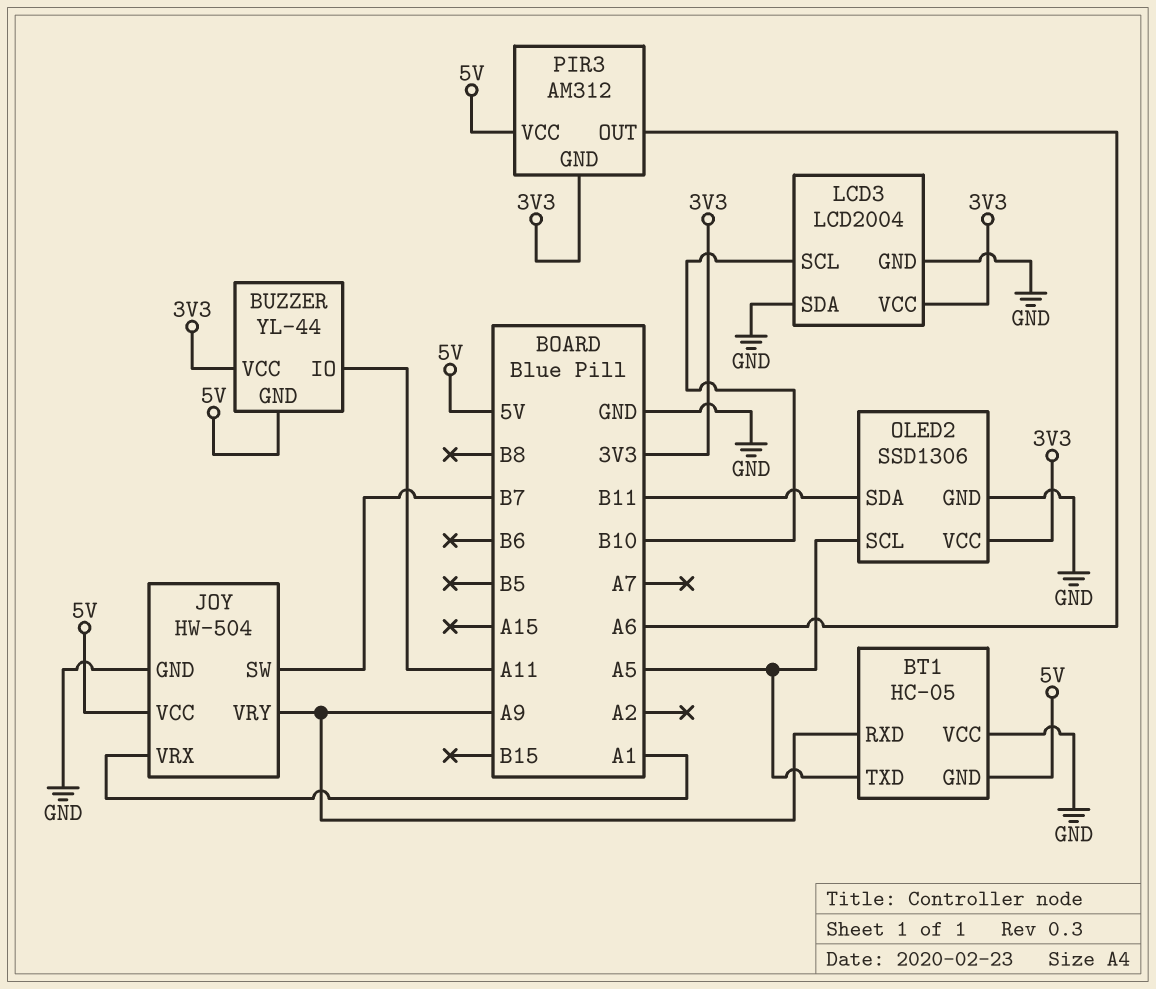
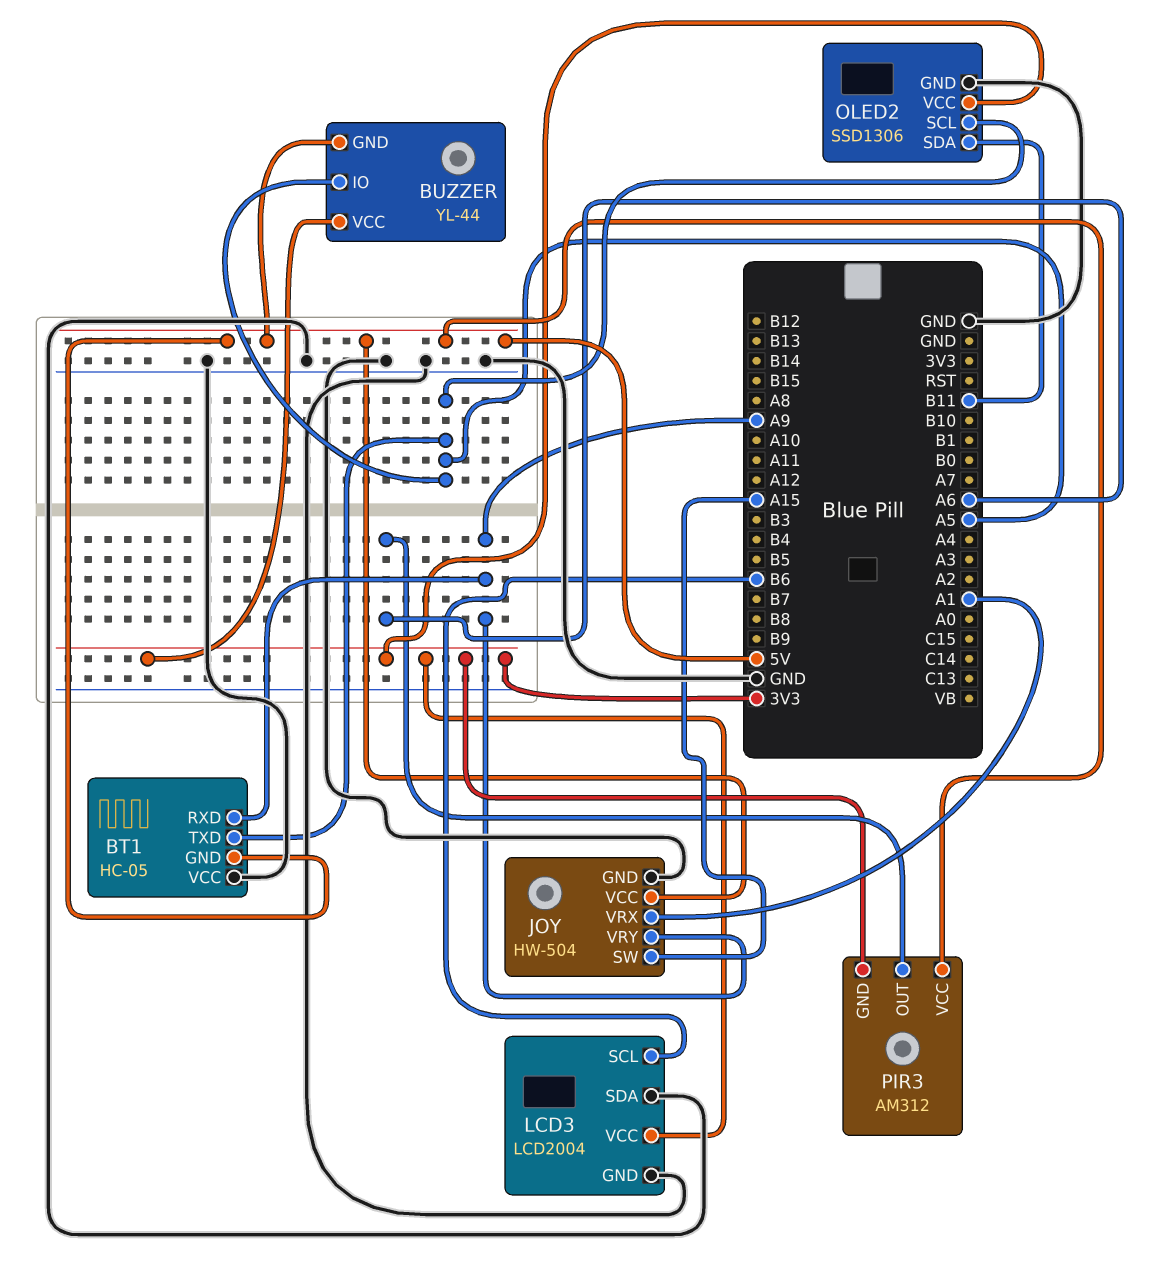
BUZZER pin IO: A11 -> A5
JOY pin SW: B7 -> A15
LCD3 pin SCL: B10 -> B6

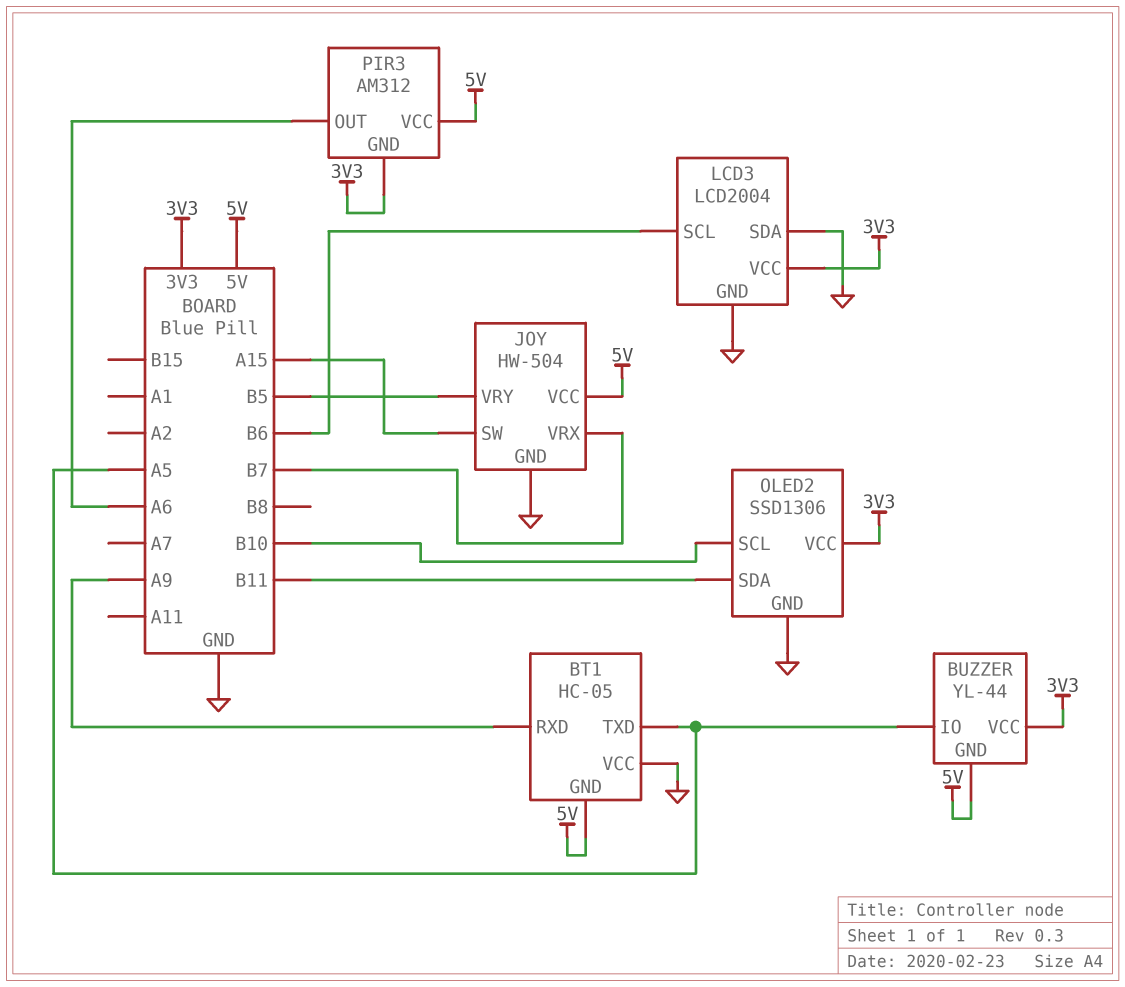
JOY pin VRX: A1 -> B7
JOY pin VRY: A9 -> B5
OLED2 pin SCL: A5 -> B10

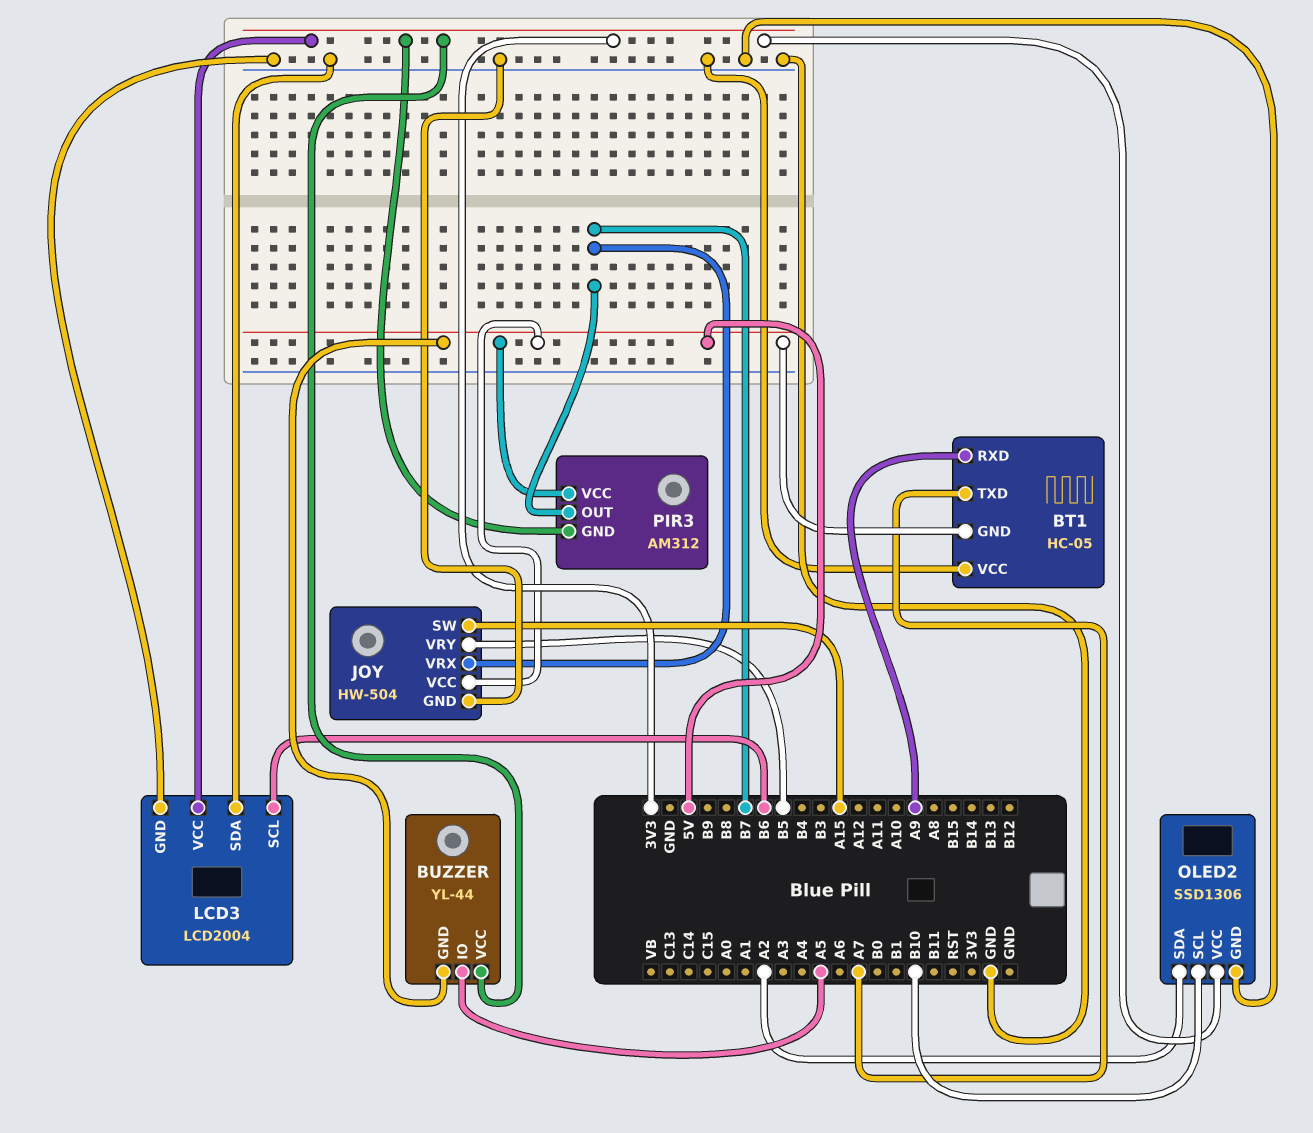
BT1 pin TXD: A5 -> A7
OLED2 pin SDA: B11 -> A2
PIR3 pin OUT: A6 -> B7

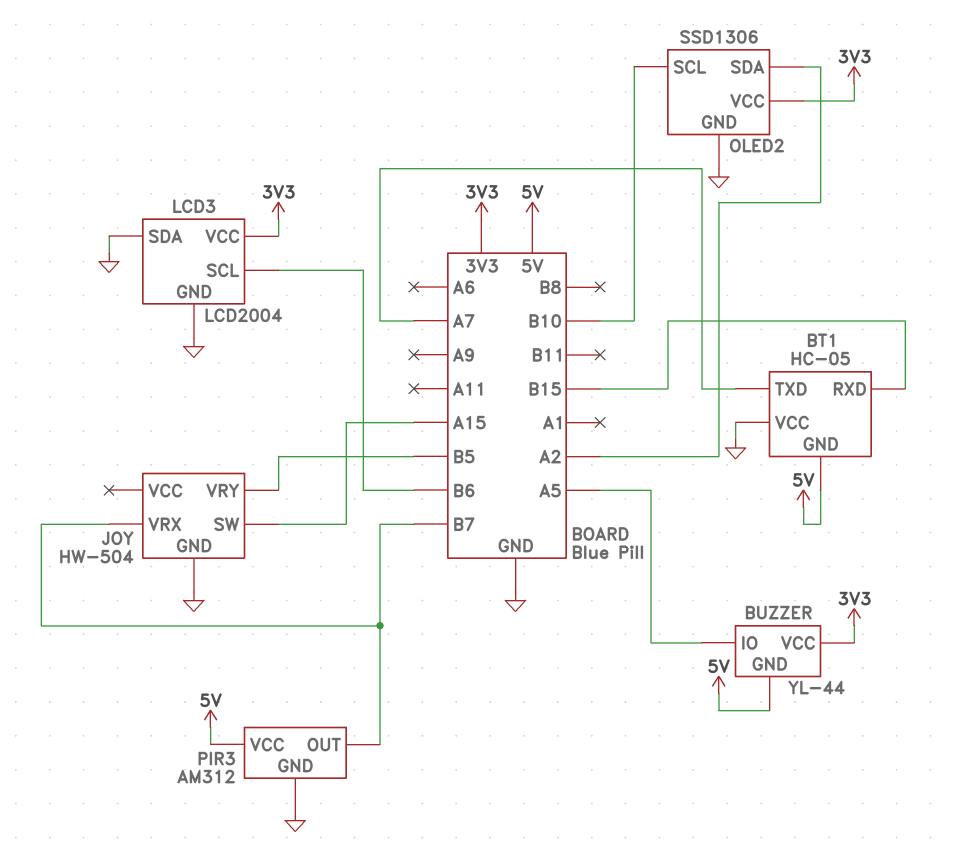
BT1 pin RXD: A9 -> B15
JOY pin VCC: 5V -> none
PIR3 pin GND: 3V3 -> GND

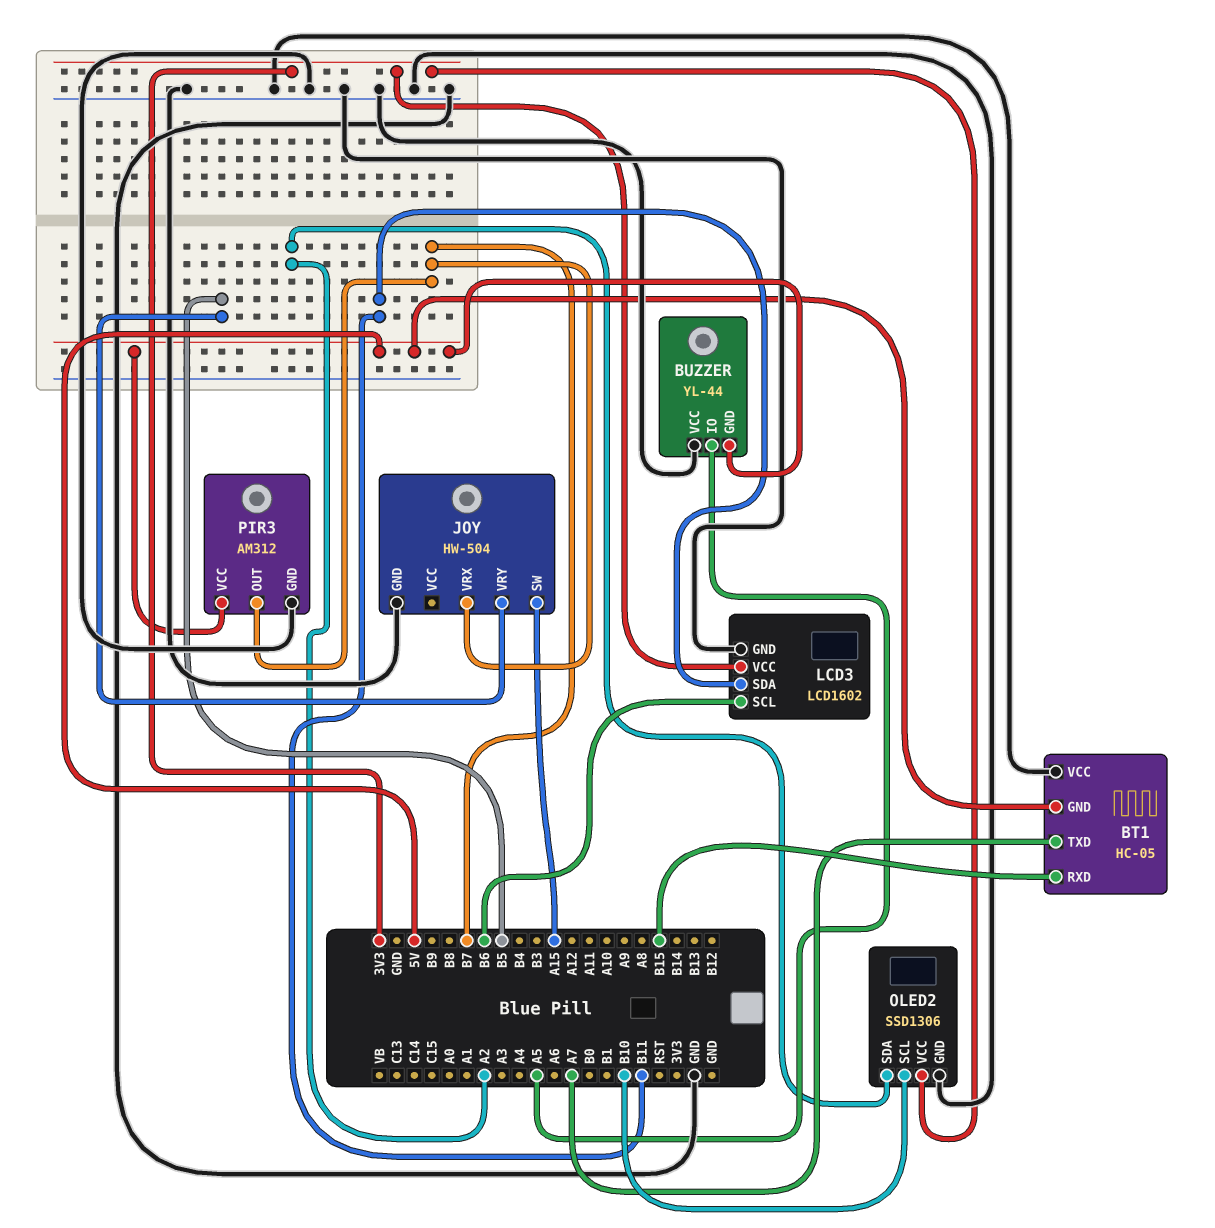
BUZZER pin VCC: 3V3 -> GND
LCD3: LCD2004 -> LCD1602
LCD3 pin SDA: GND -> B11

